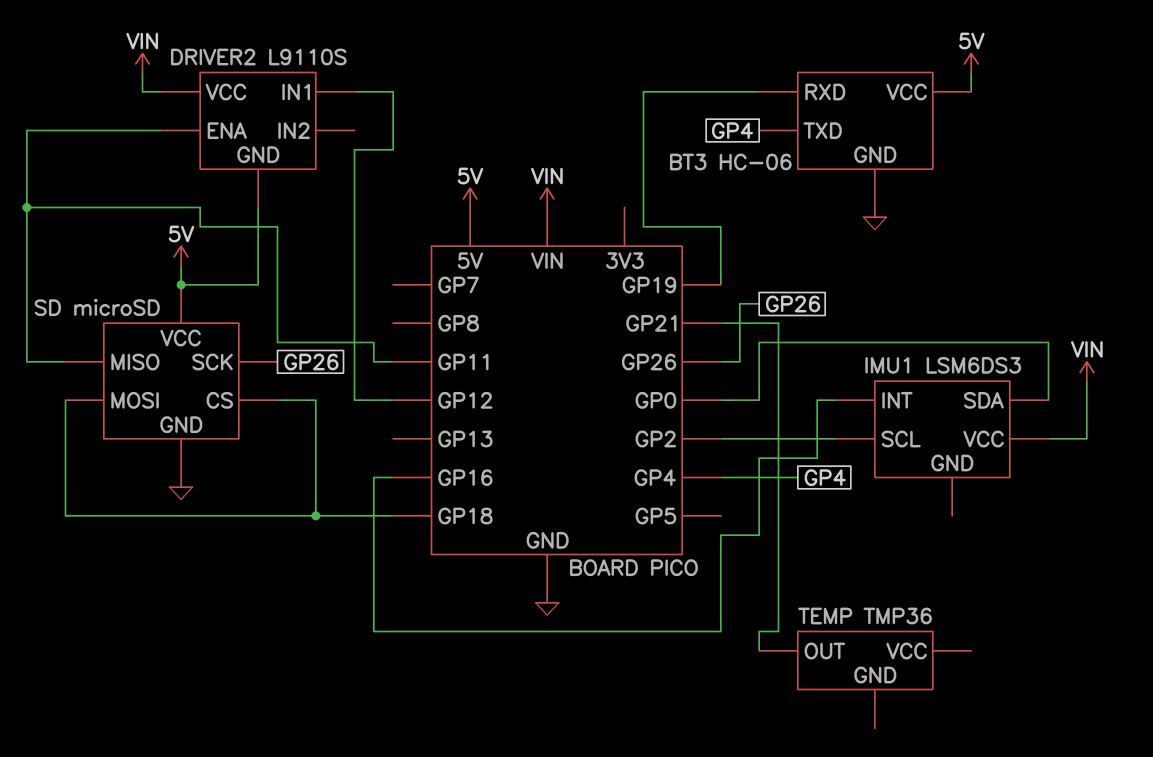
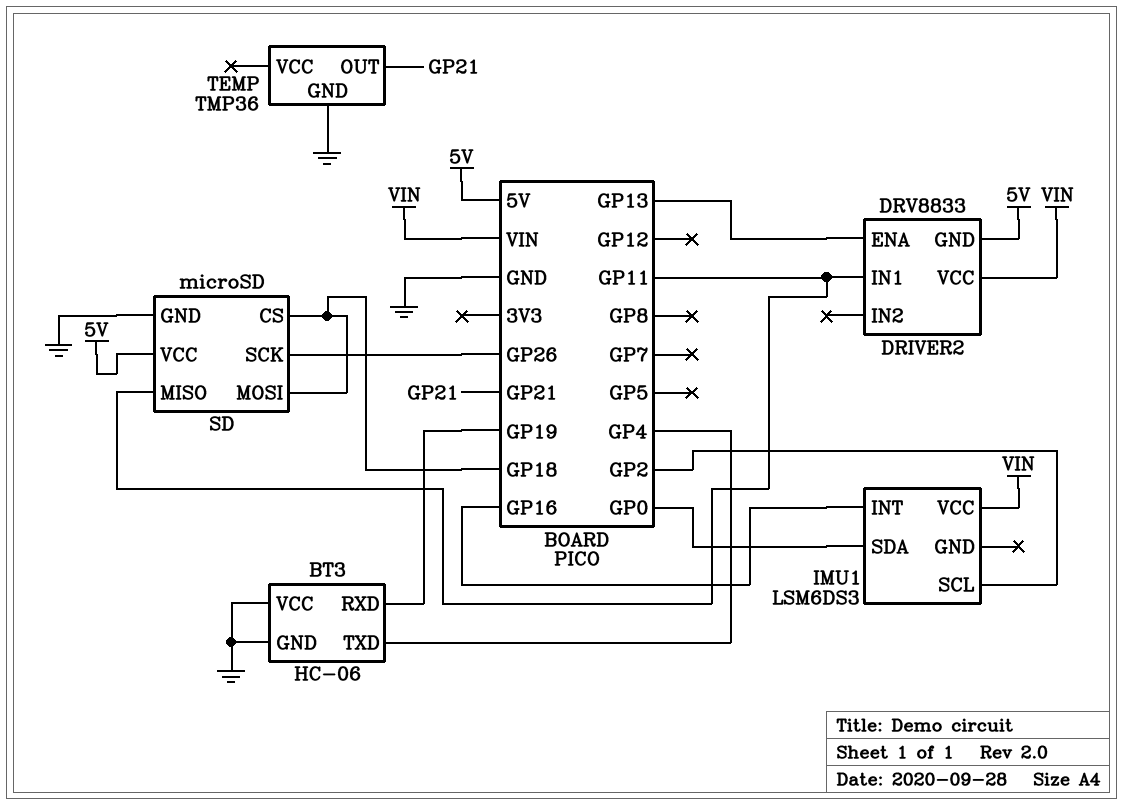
BT3 pin VCC: 5V -> GND
DRIVER2: L9110S -> DRV8833
DRIVER2 pin ENA: GP11 -> GP13
DRIVER2 pin IN1: GP12 -> GP11
TEMP pin GND: none -> GND

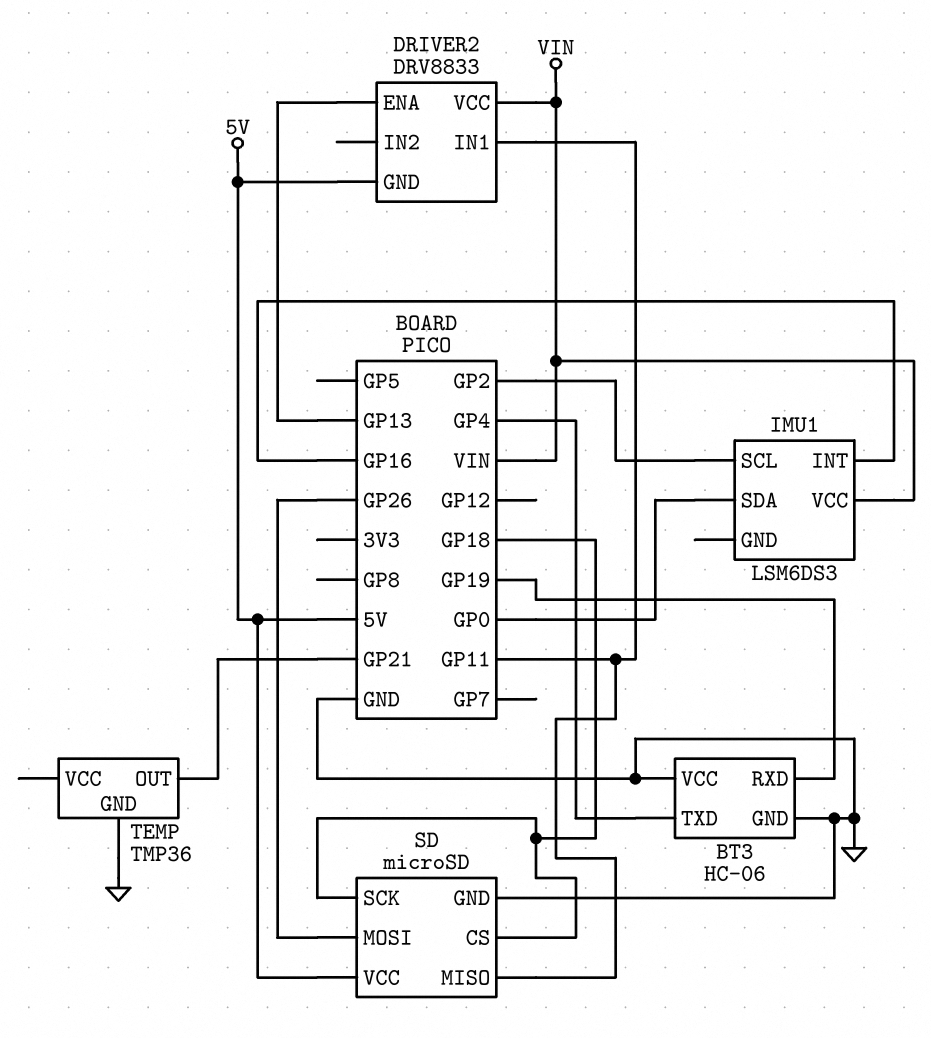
SD pin MOSI: GP18 -> GP26
SD pin SCK: GP26 -> GP18

